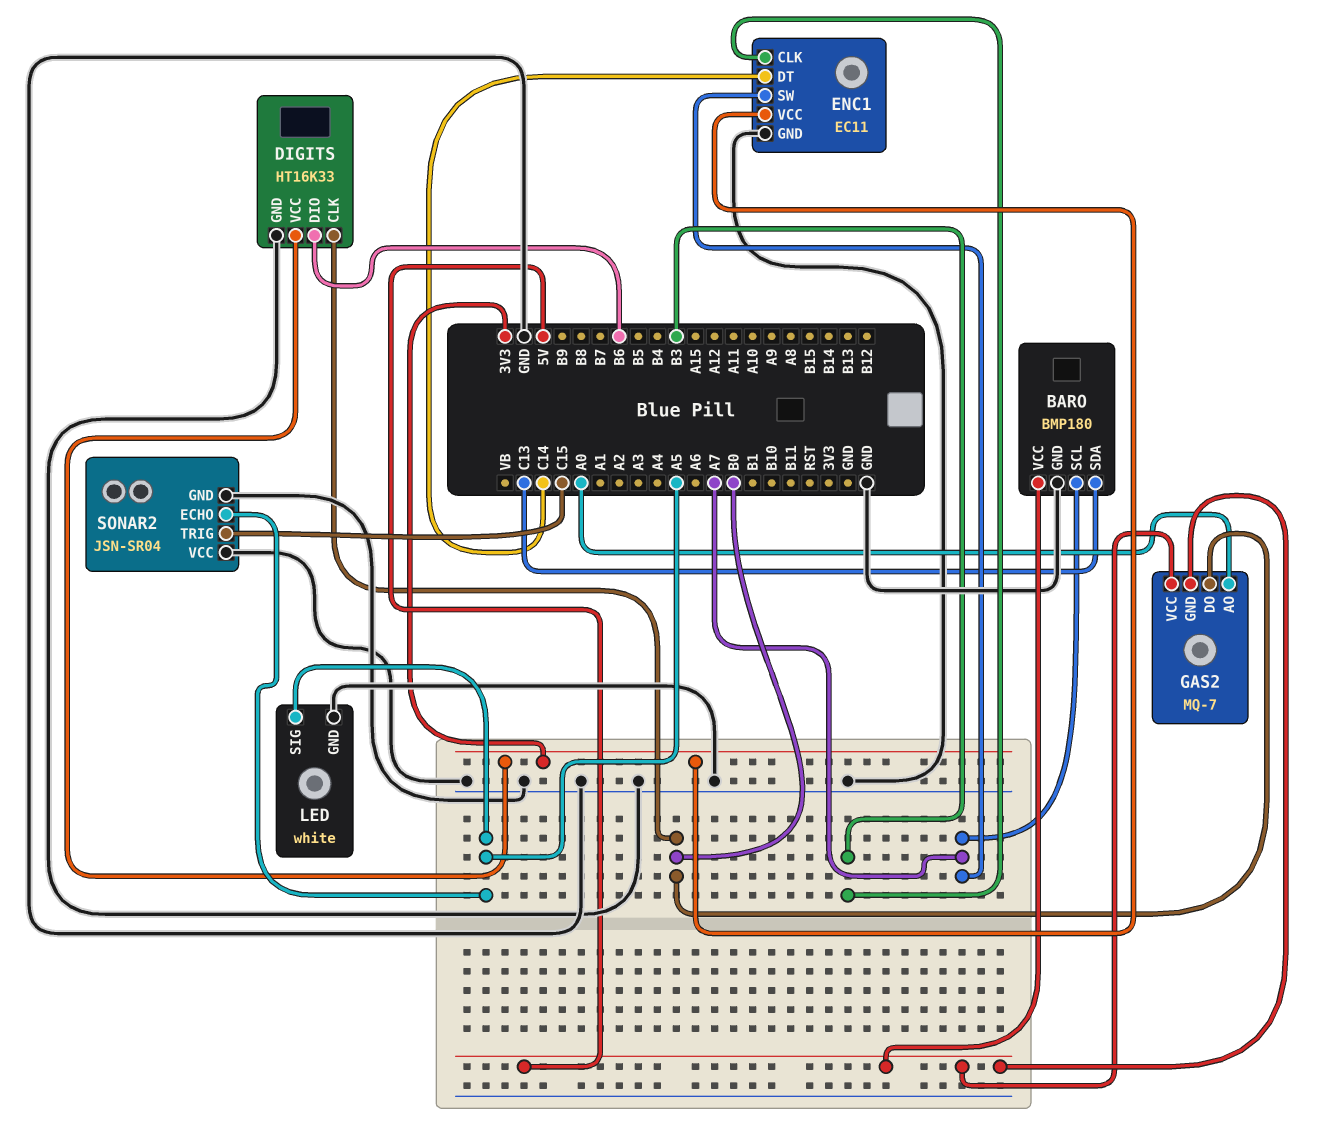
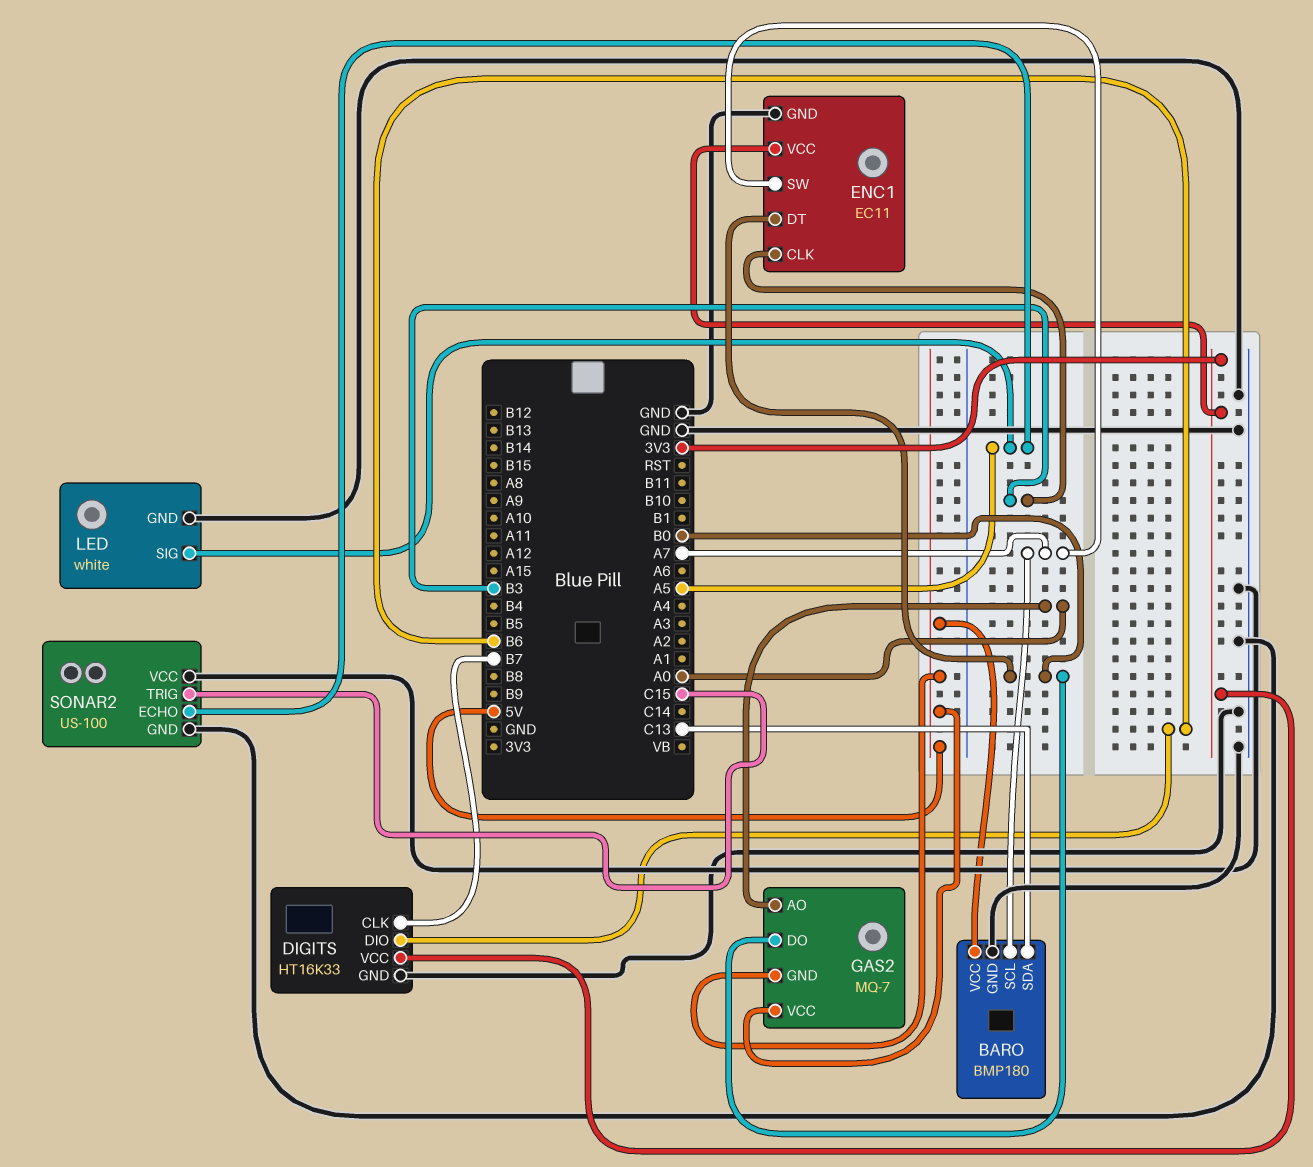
DIGITS pin CLK: B0 -> B7
ENC1 pin DT: C14 -> B0
SONAR2: JSN-SR04 -> US-100

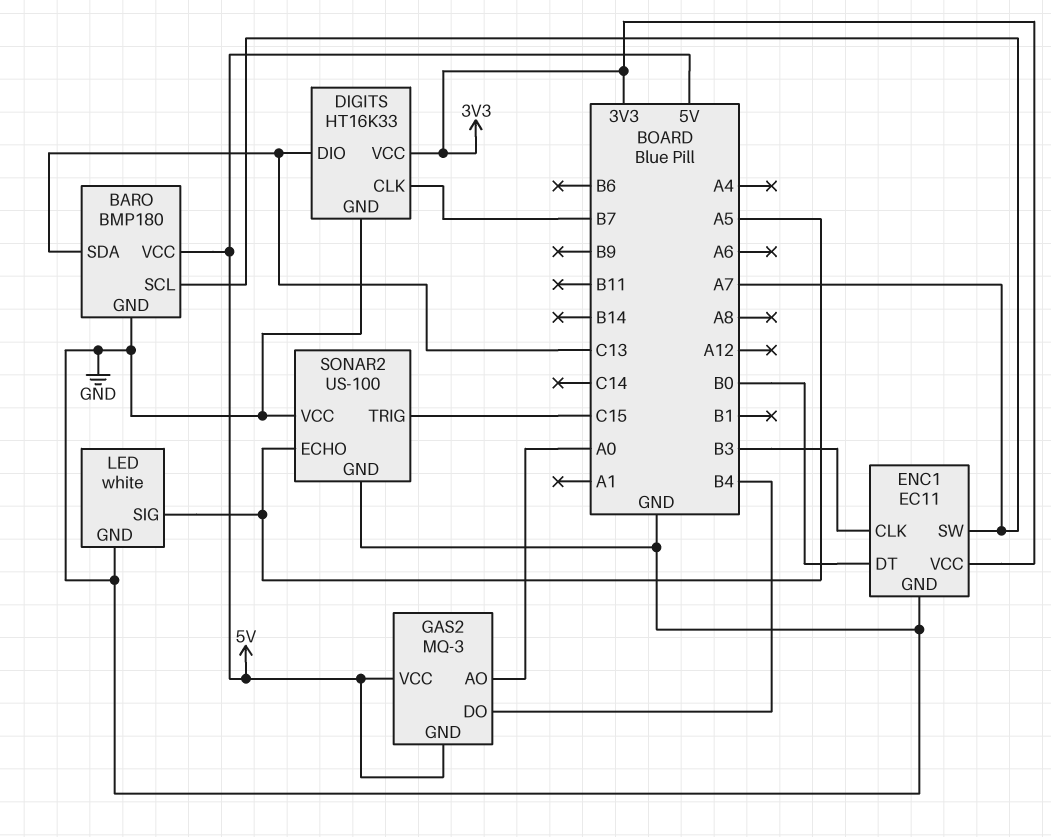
DIGITS pin DIO: B6 -> C13
GAS2: MQ-7 -> MQ-3
GAS2 pin DO: B0 -> B4

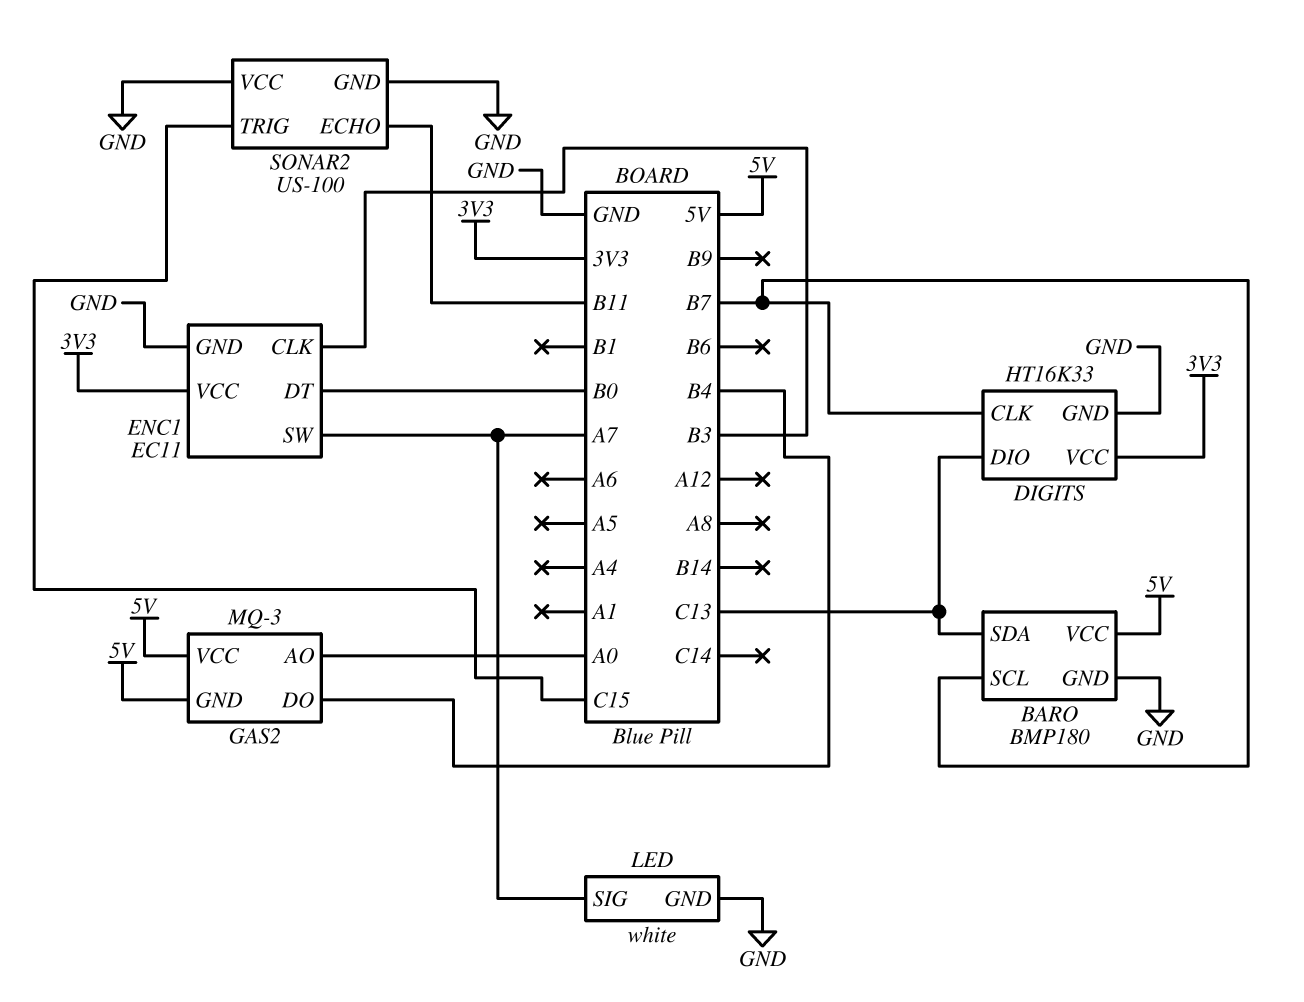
BARO pin SCL: A7 -> B7
LED pin SIG: A5 -> A7
SONAR2 pin ECHO: A5 -> B11

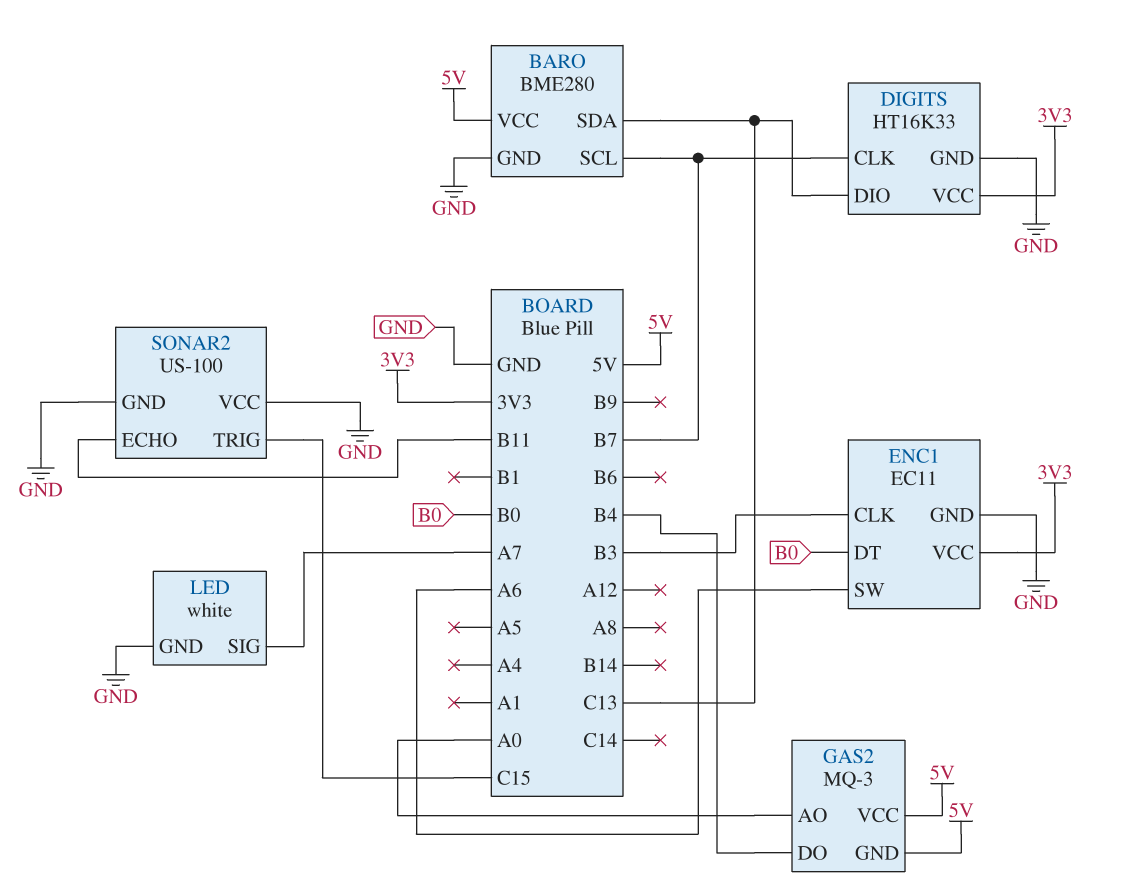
BARO: BMP180 -> BME280
ENC1 pin SW: A7 -> A6

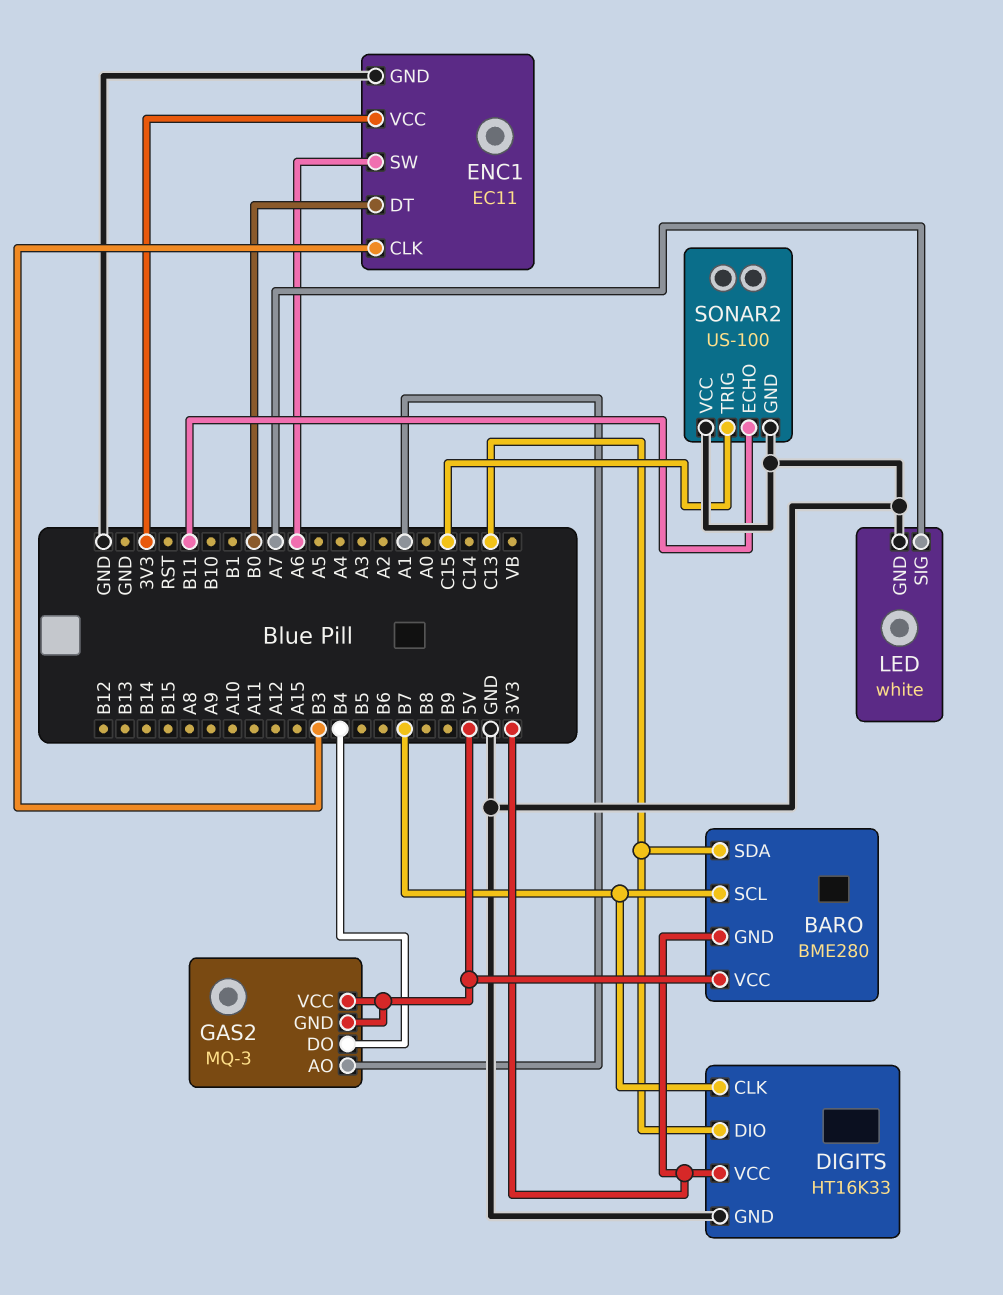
BARO pin GND: GND -> 3V3
GAS2 pin AO: A0 -> A1

